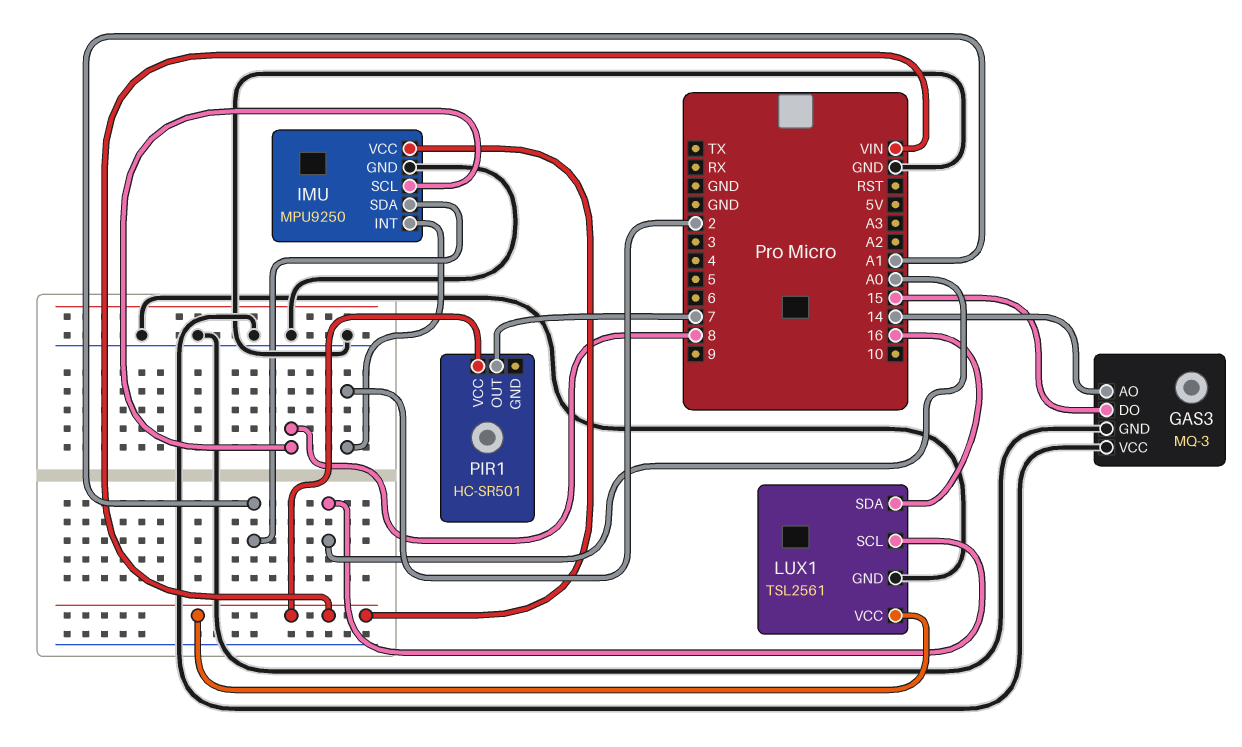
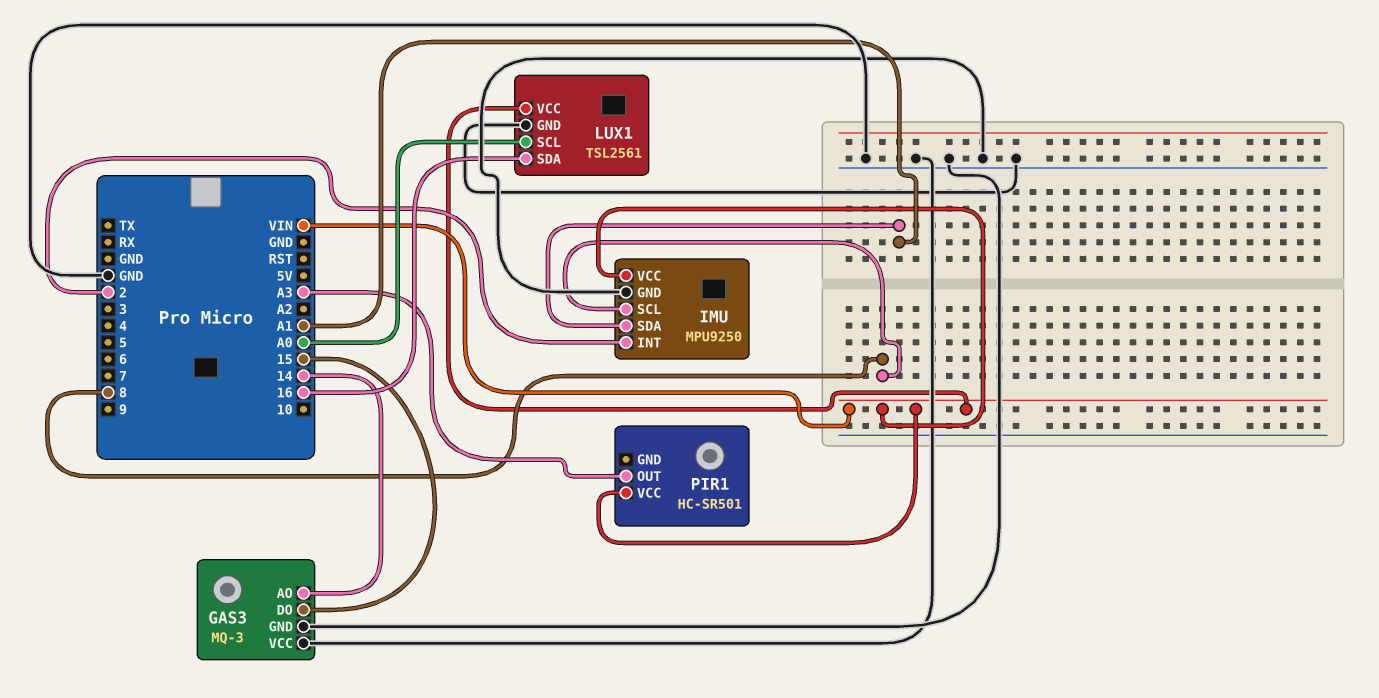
PIR1 pin OUT: 7 -> A3

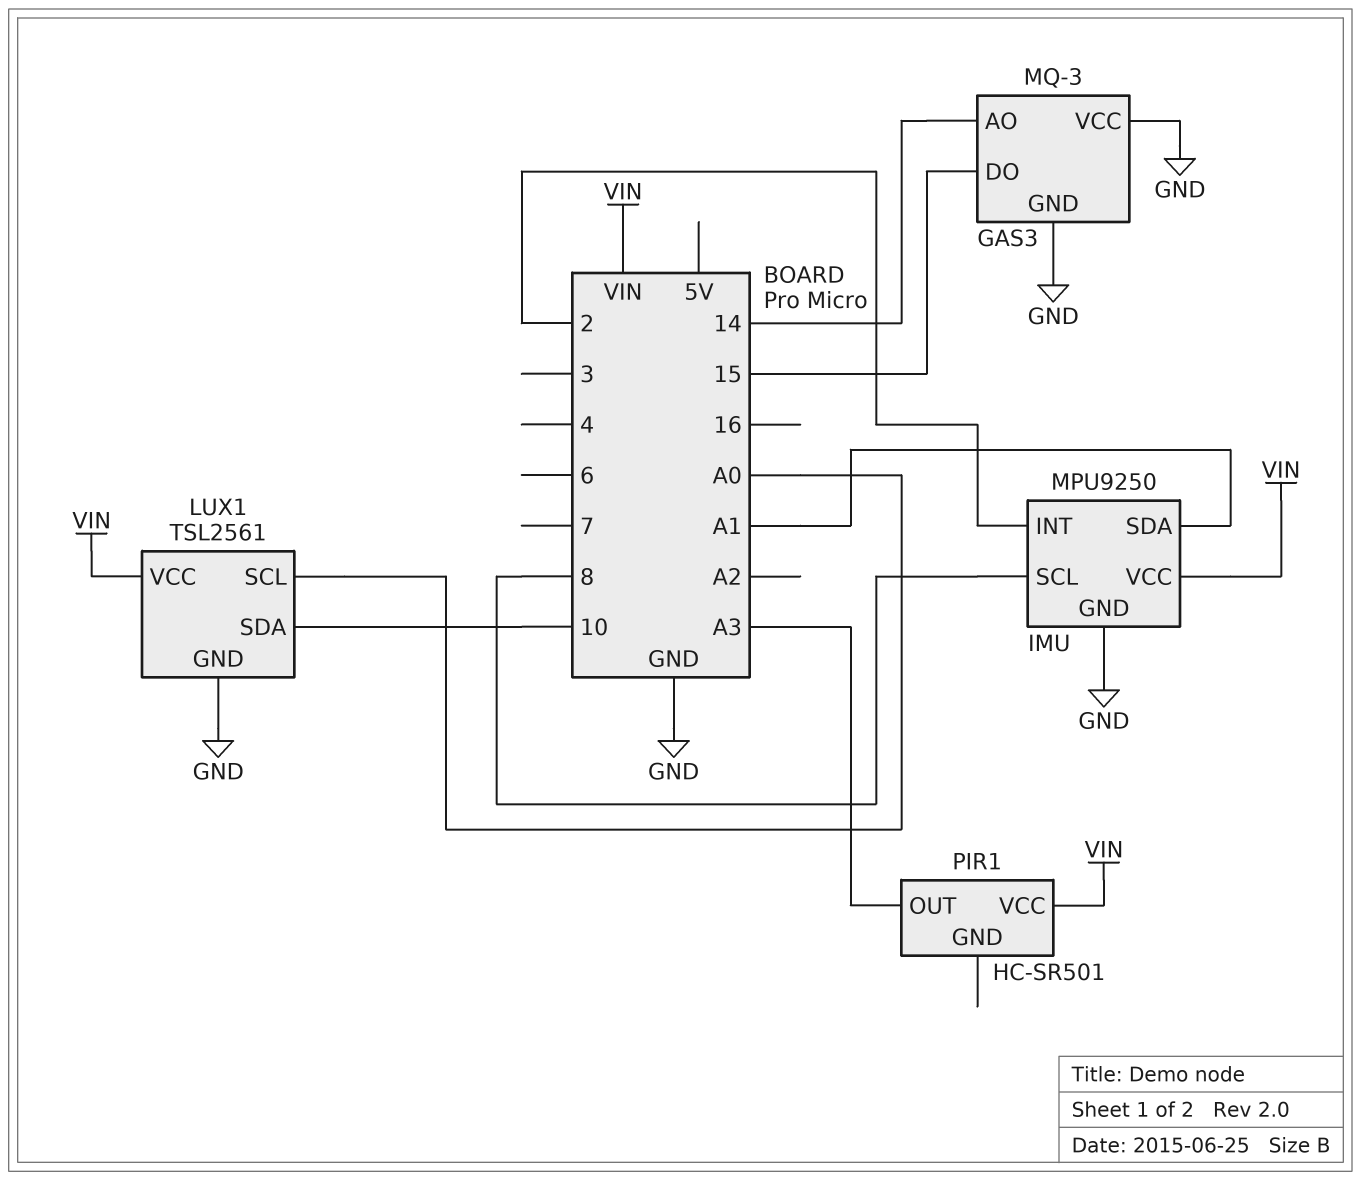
LUX1 pin SDA: 16 -> 10

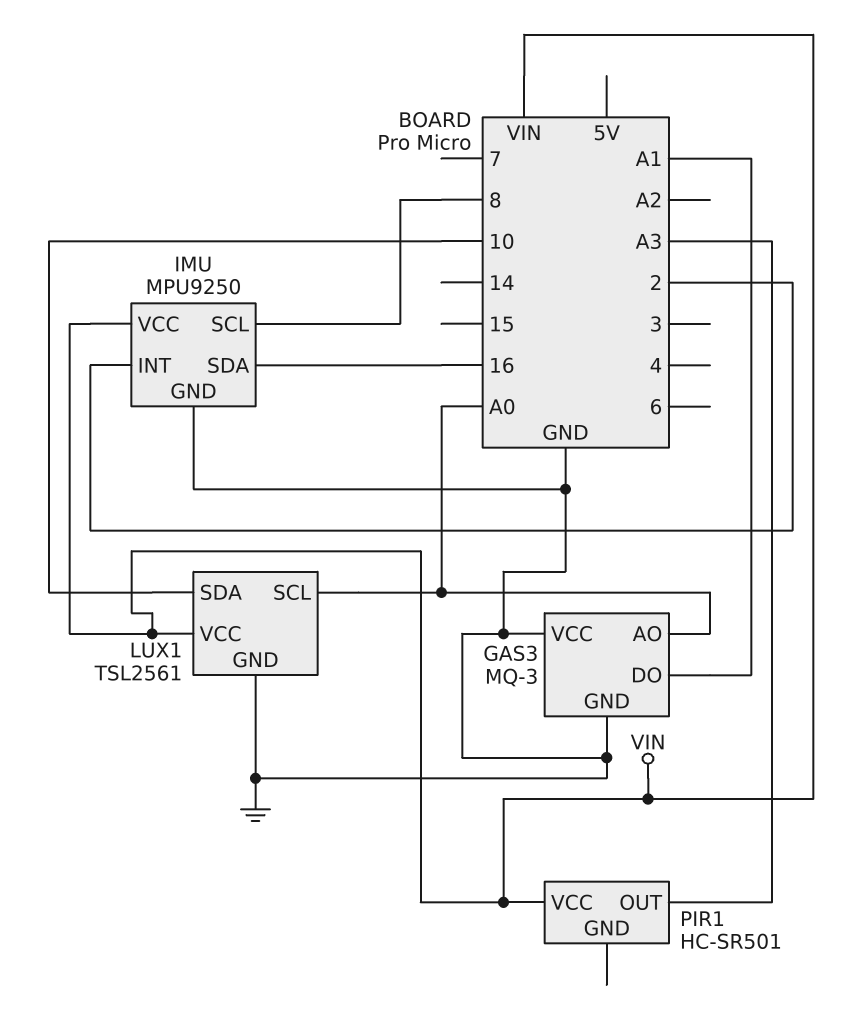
GAS3 pin AO: 14 -> A0
GAS3 pin DO: 15 -> A1
IMU pin SDA: A1 -> 16

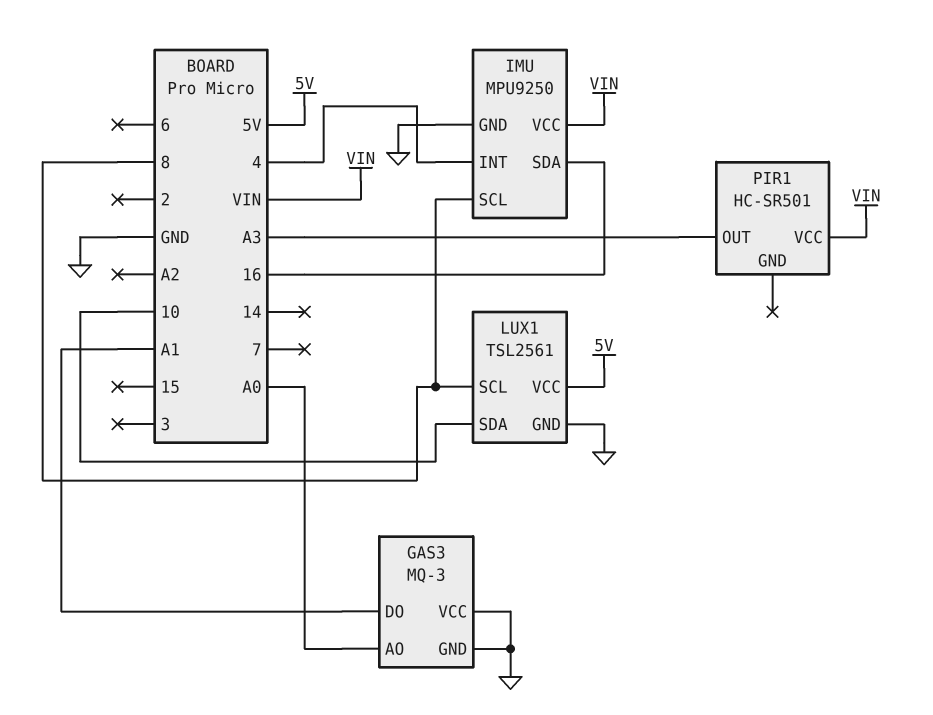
IMU pin INT: 2 -> 4
LUX1 pin SCL: A0 -> 8
LUX1 pin VCC: VIN -> 5V

